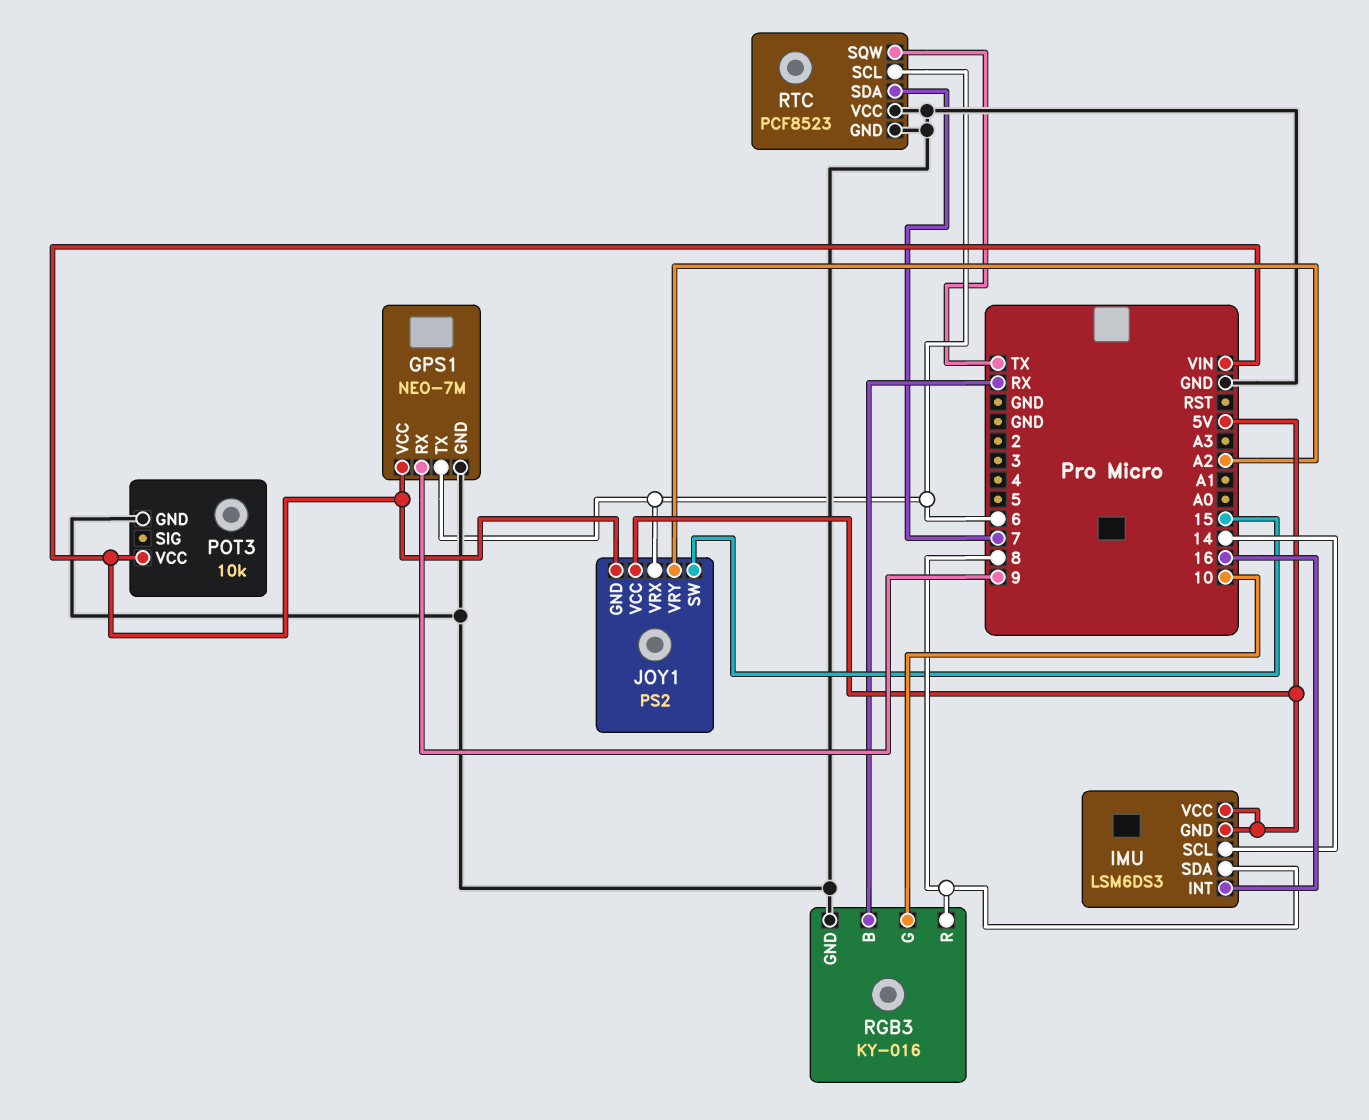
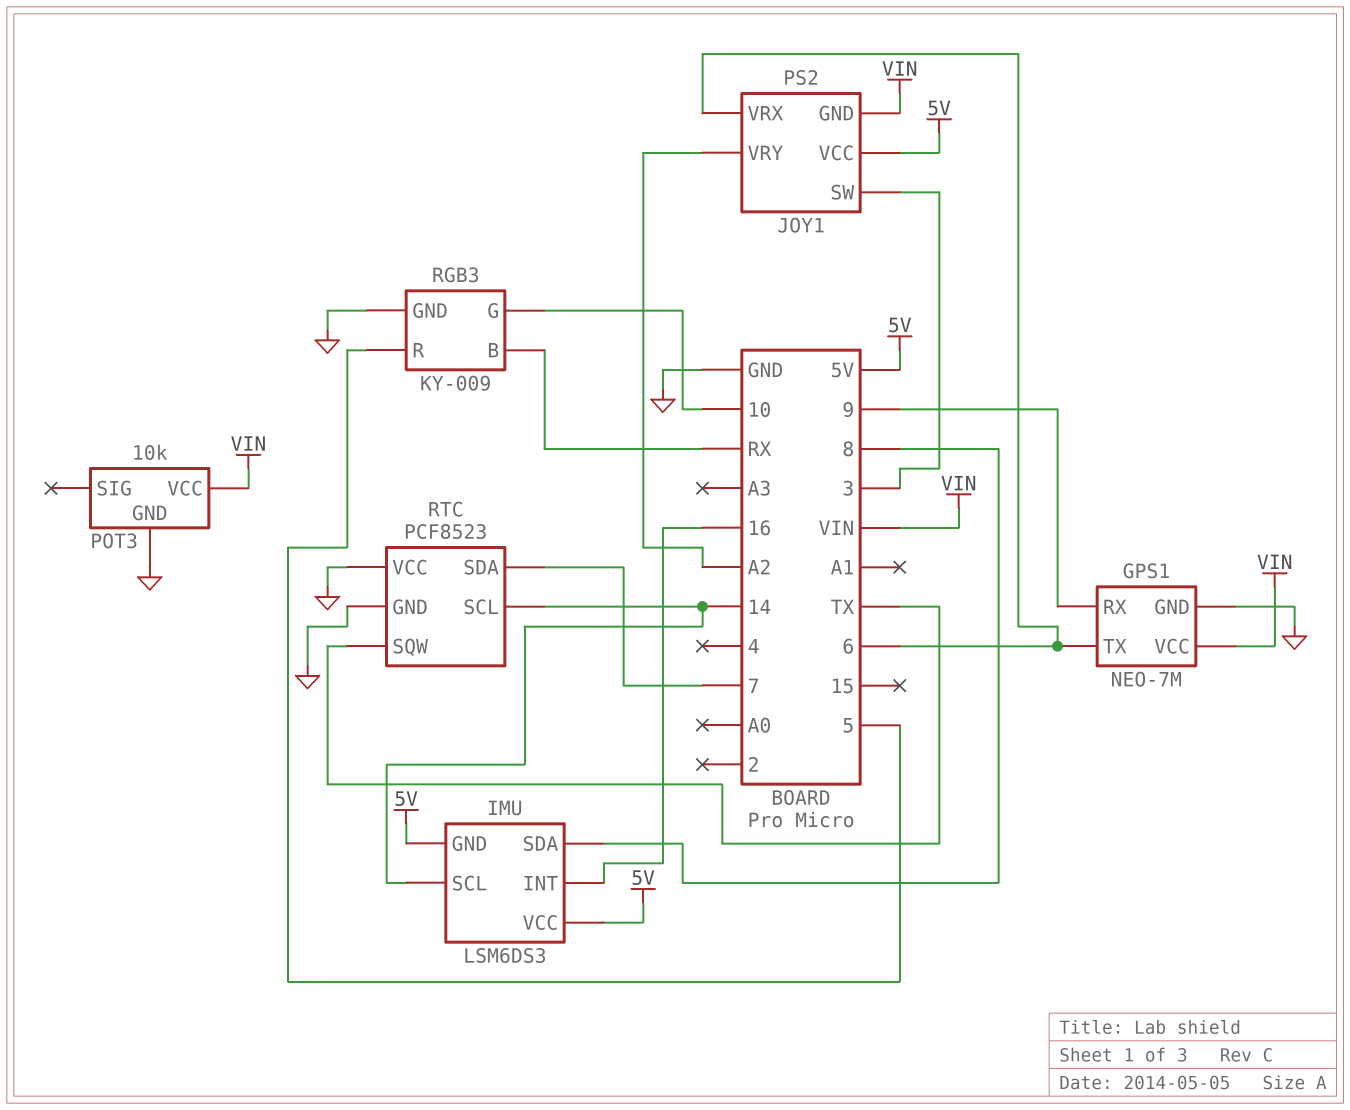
JOY1 pin SW: 15 -> 3
RGB3: KY-016 -> KY-009
RGB3 pin R: 8 -> 5
RTC pin SCL: 6 -> 14

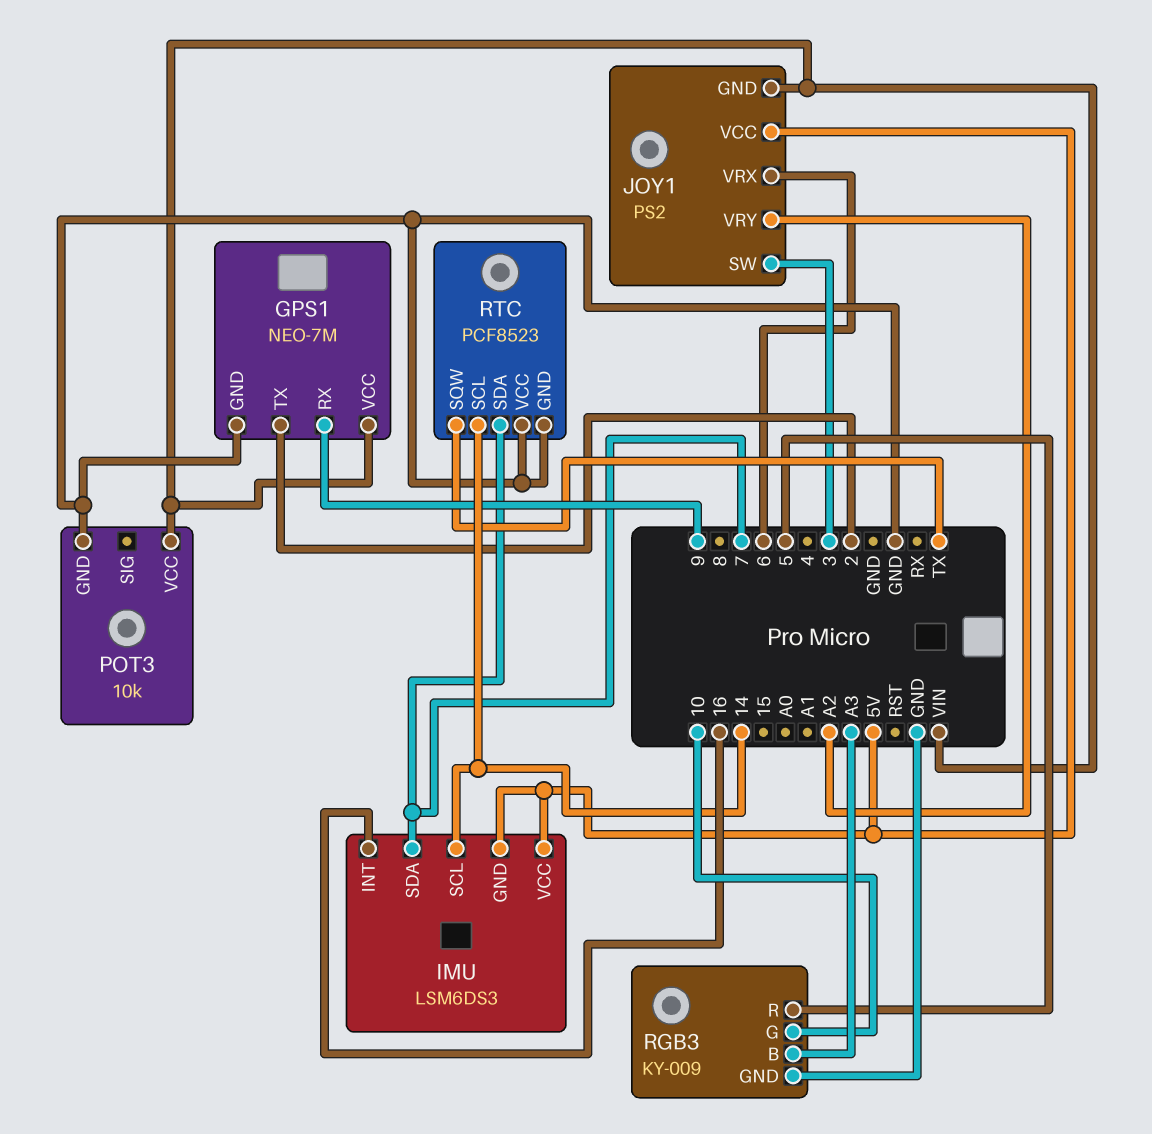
GPS1 pin TX: 6 -> 2
IMU pin SDA: 8 -> 7
RGB3 pin B: RX -> A3

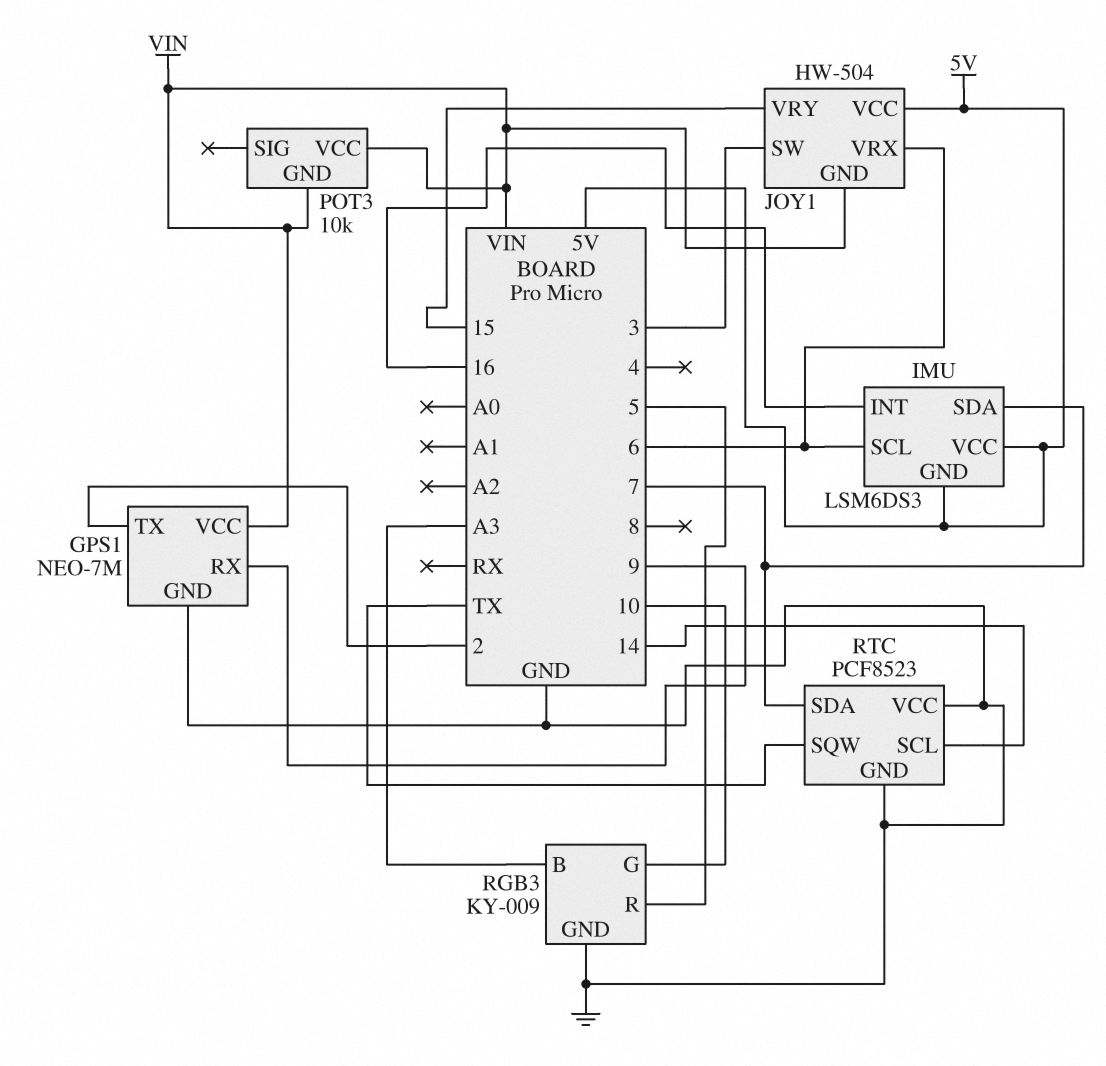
IMU pin SCL: 14 -> 6
JOY1: PS2 -> HW-504
JOY1 pin VRY: A2 -> 15
POT3 pin GND: GND -> VIN

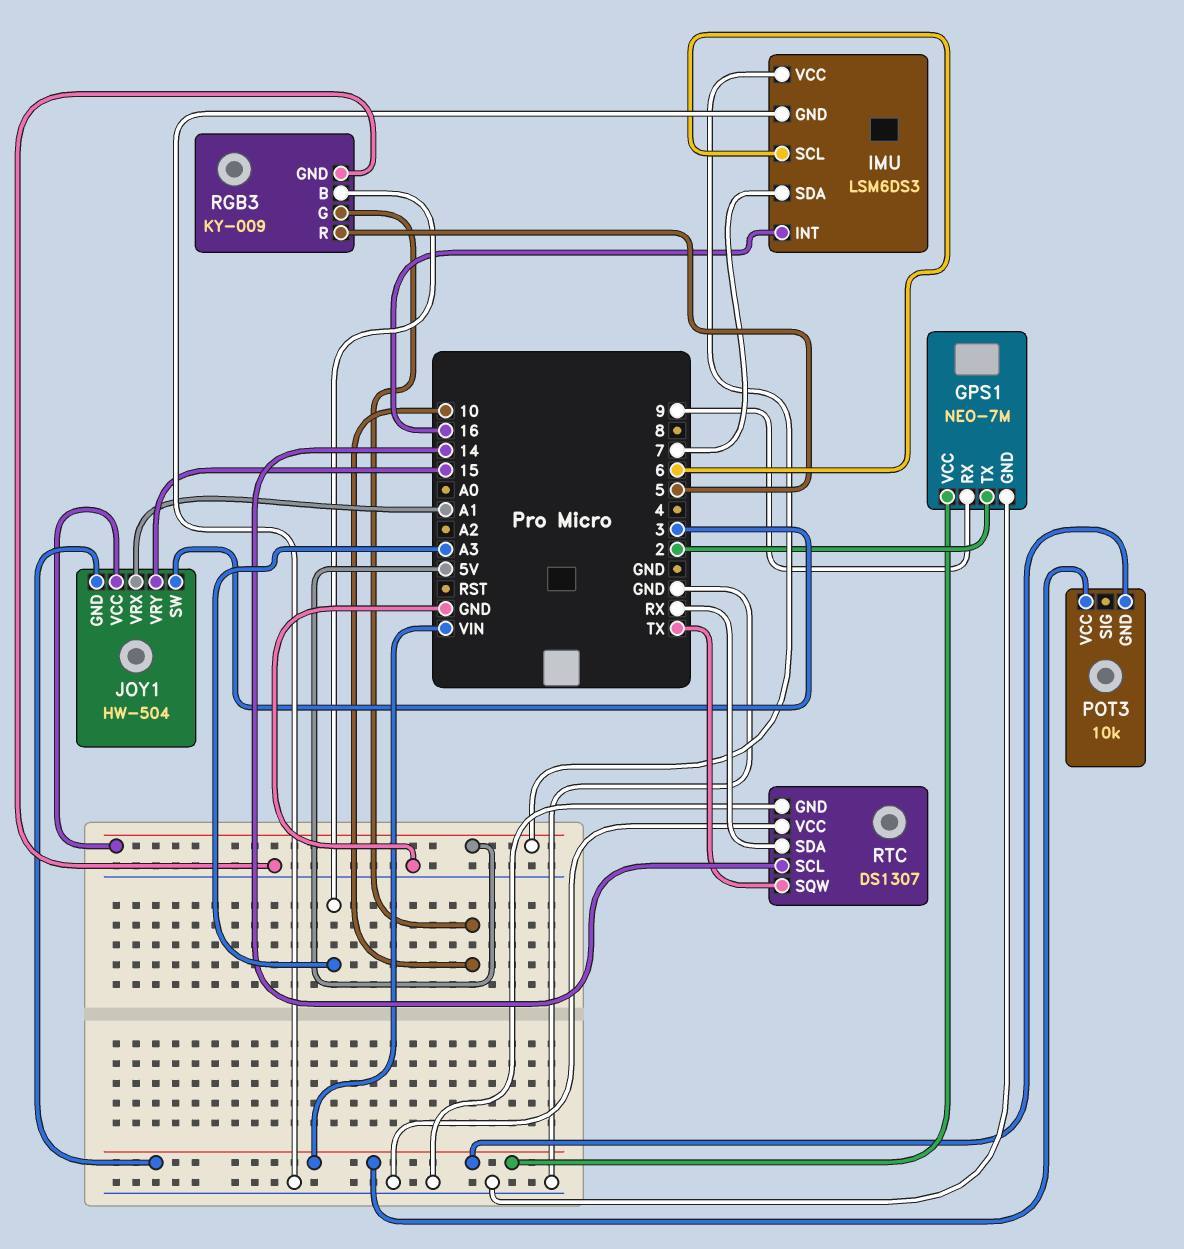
IMU pin GND: 5V -> GND
JOY1 pin VRX: 6 -> A1
RTC: PCF8523 -> DS1307
RTC pin SDA: 7 -> RX

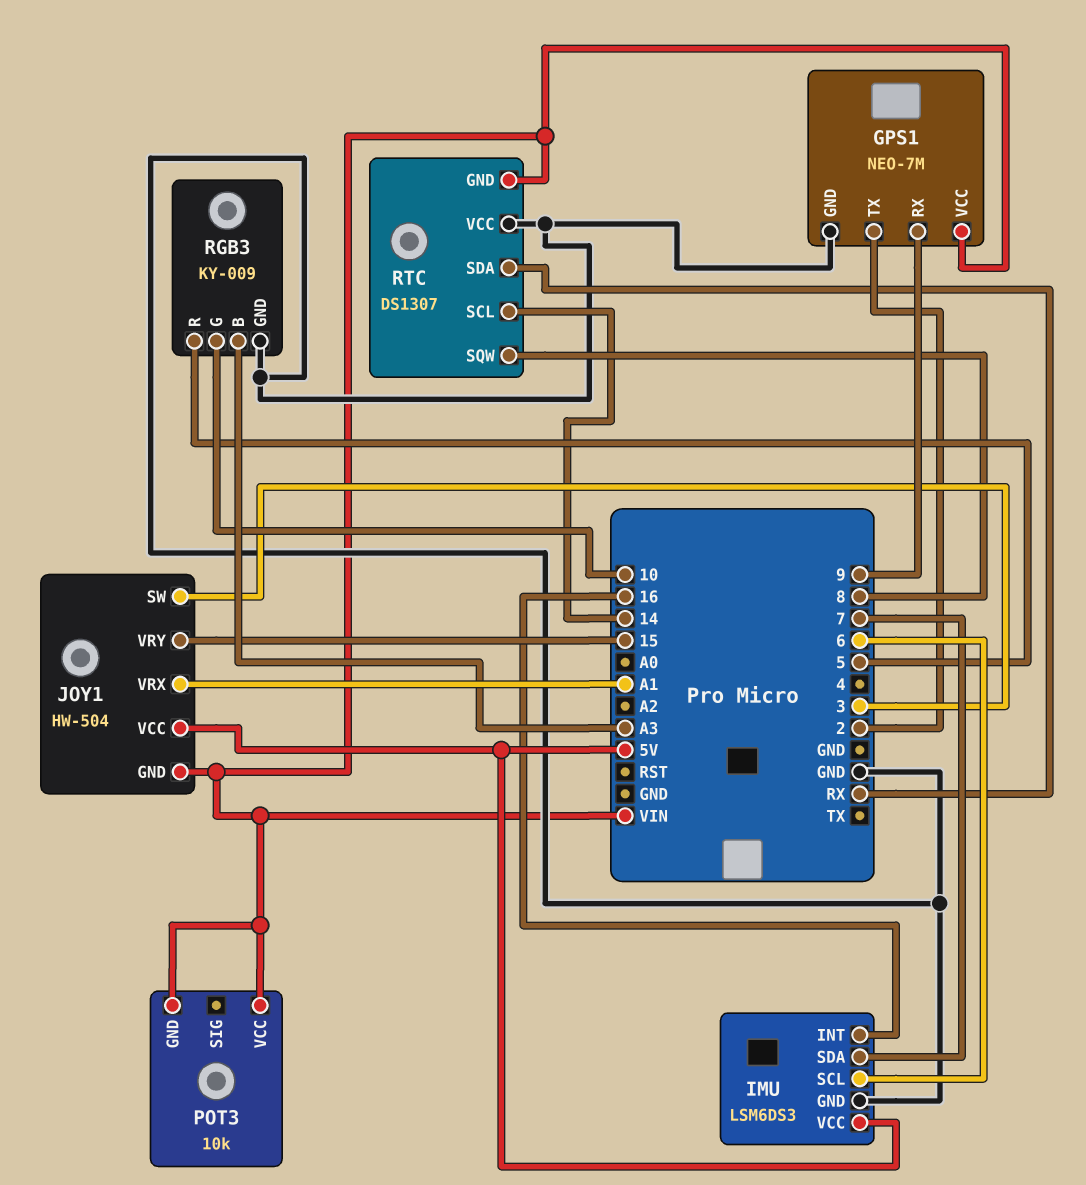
RTC pin GND: GND -> VIN
RTC pin SQW: TX -> 8

